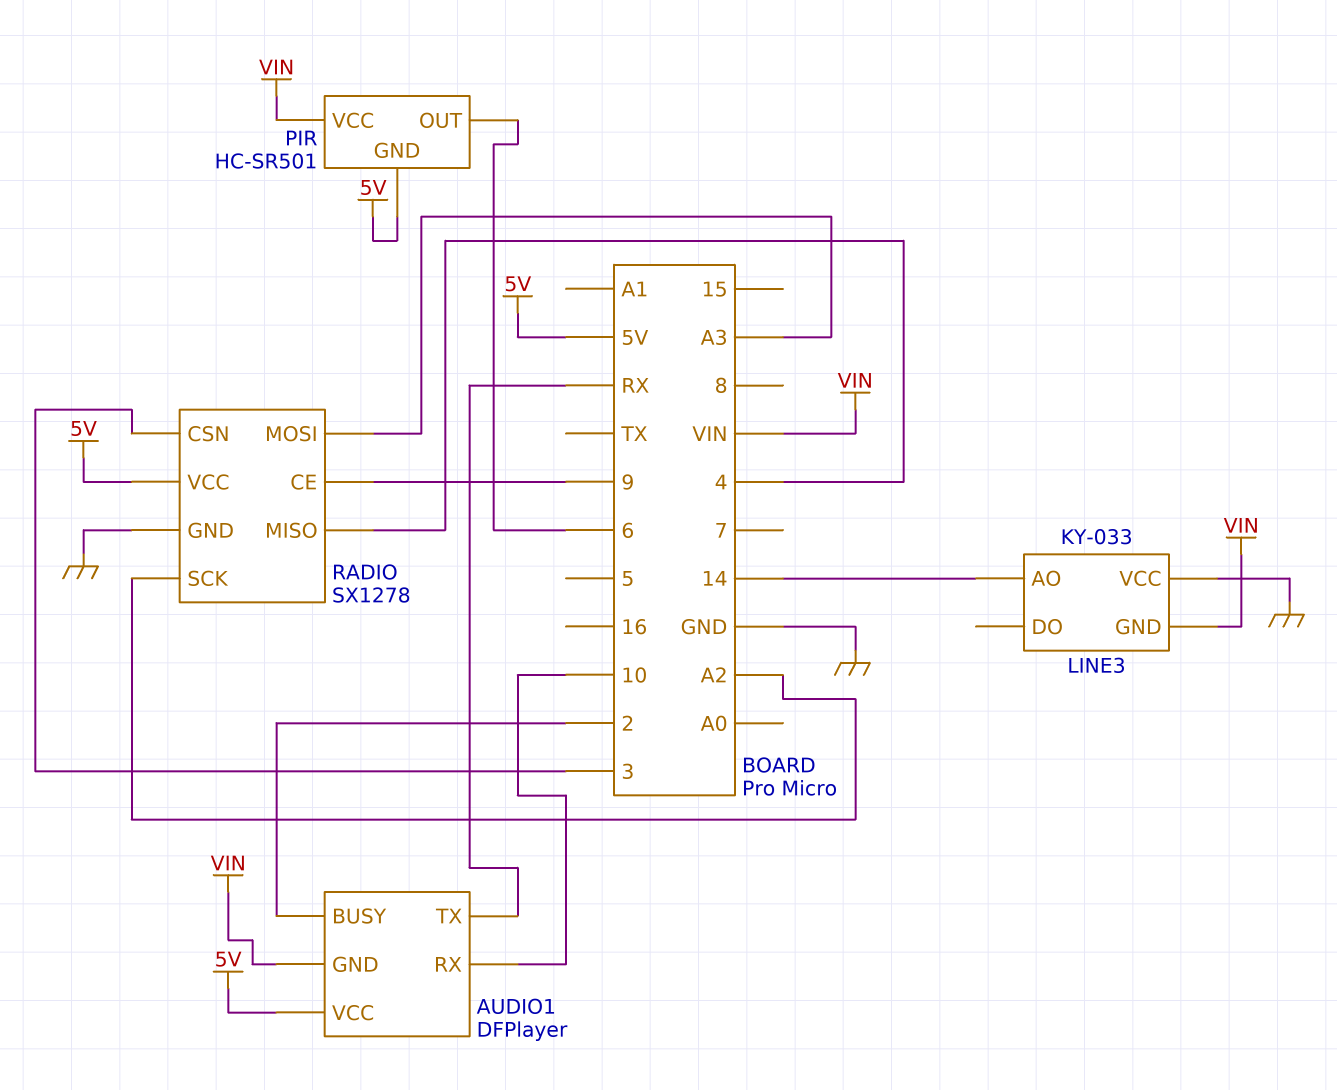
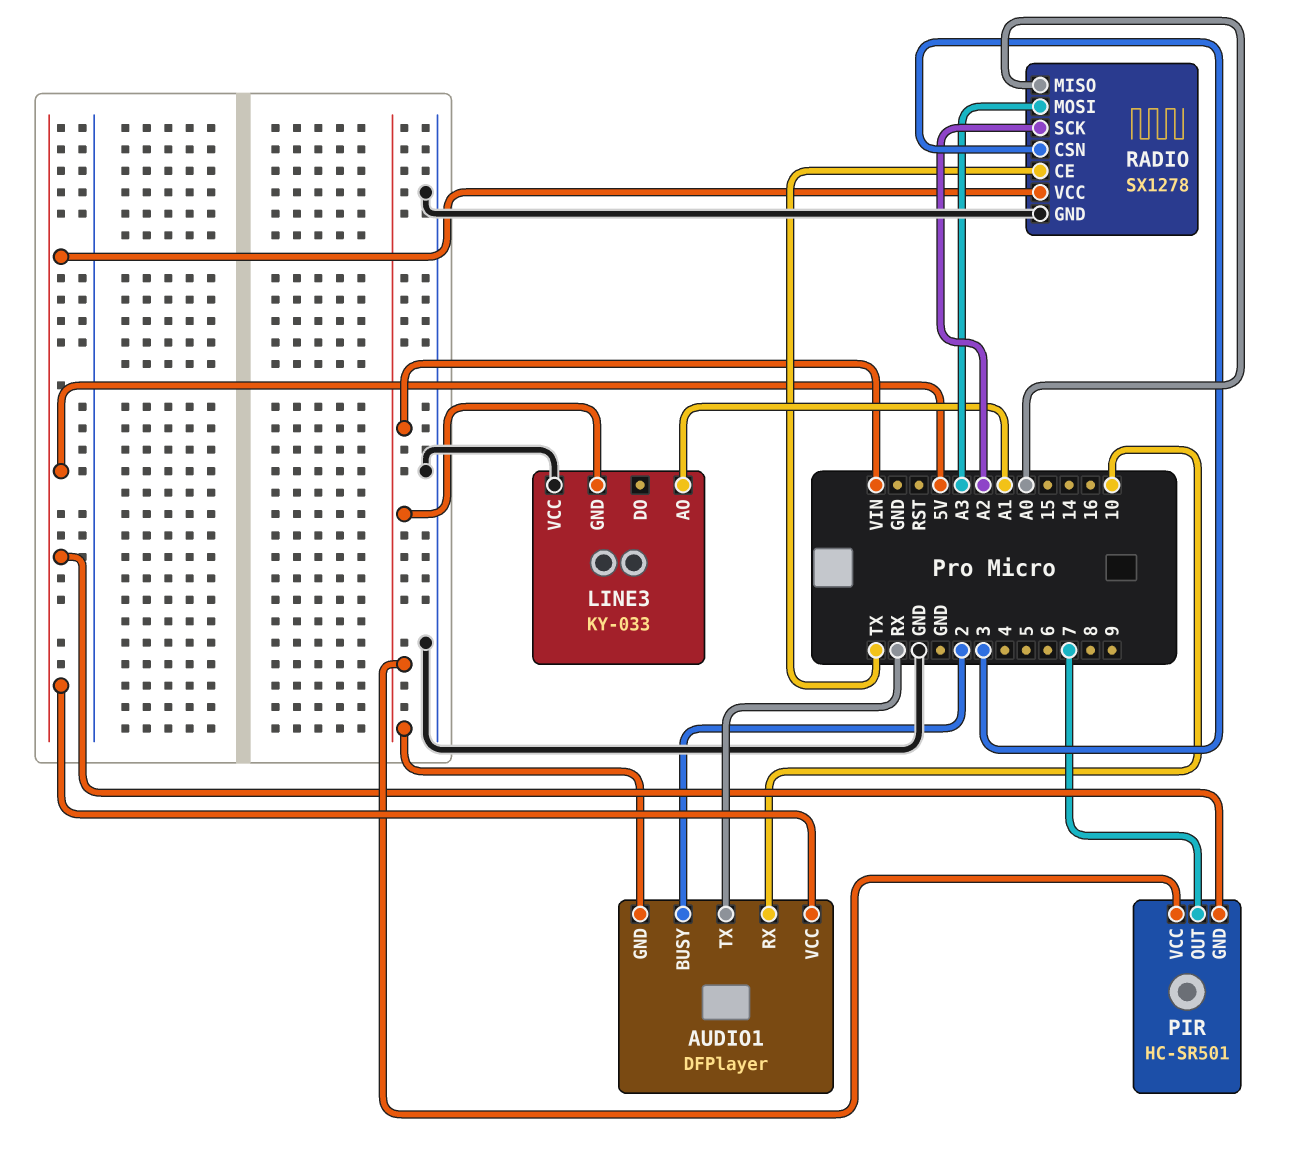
LINE3 pin AO: 14 -> A1
PIR pin OUT: 6 -> 7
RADIO pin CE: 9 -> TX
RADIO pin MISO: 4 -> A0

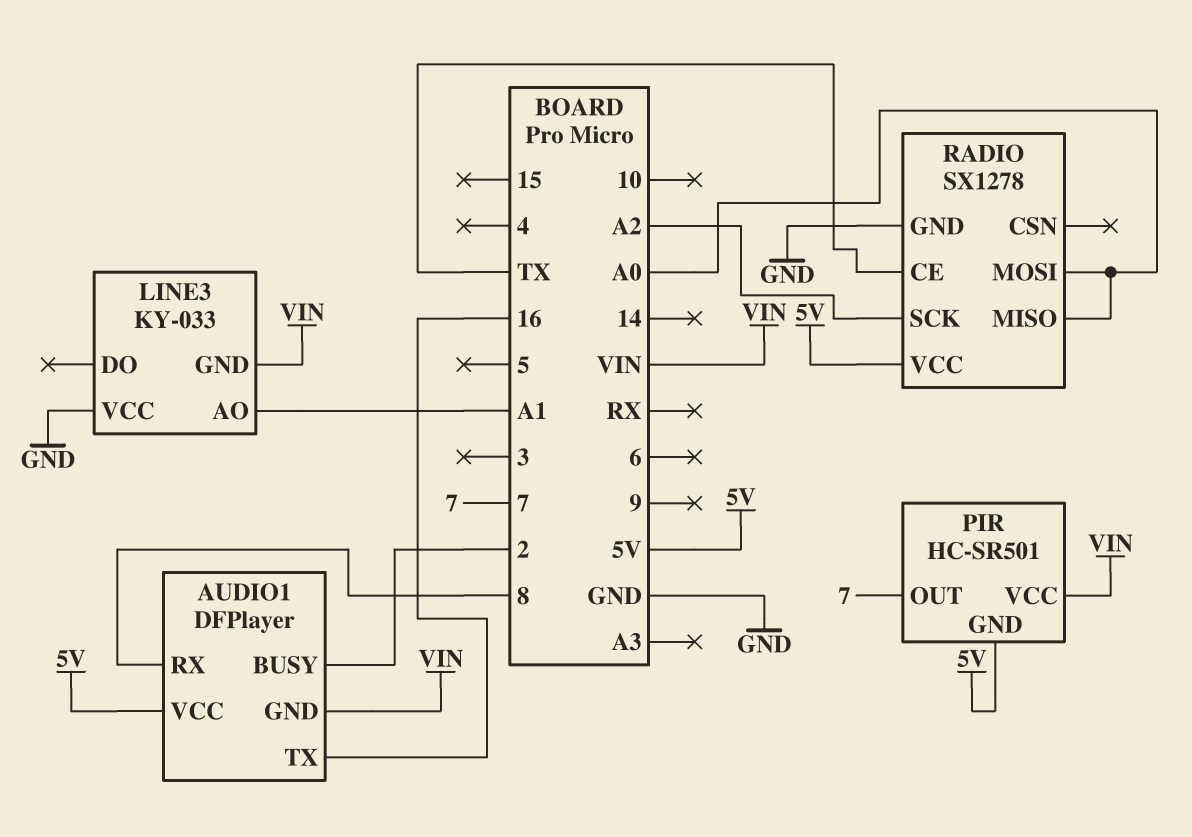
AUDIO1 pin RX: 10 -> 8
AUDIO1 pin TX: RX -> 16
RADIO pin CSN: 3 -> none
RADIO pin MOSI: A3 -> A0

